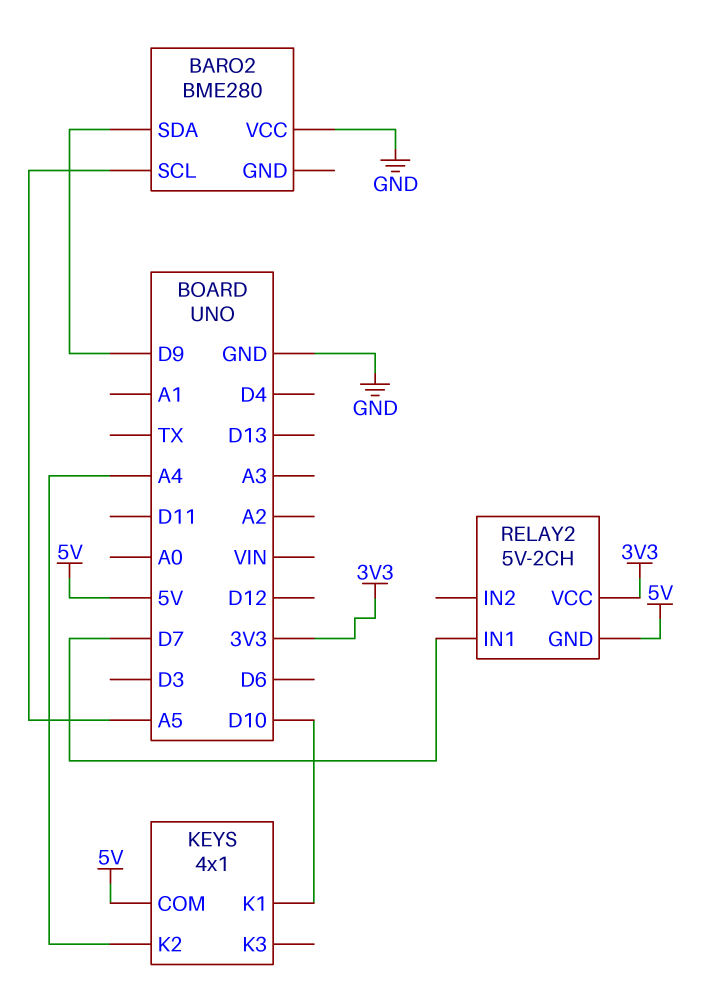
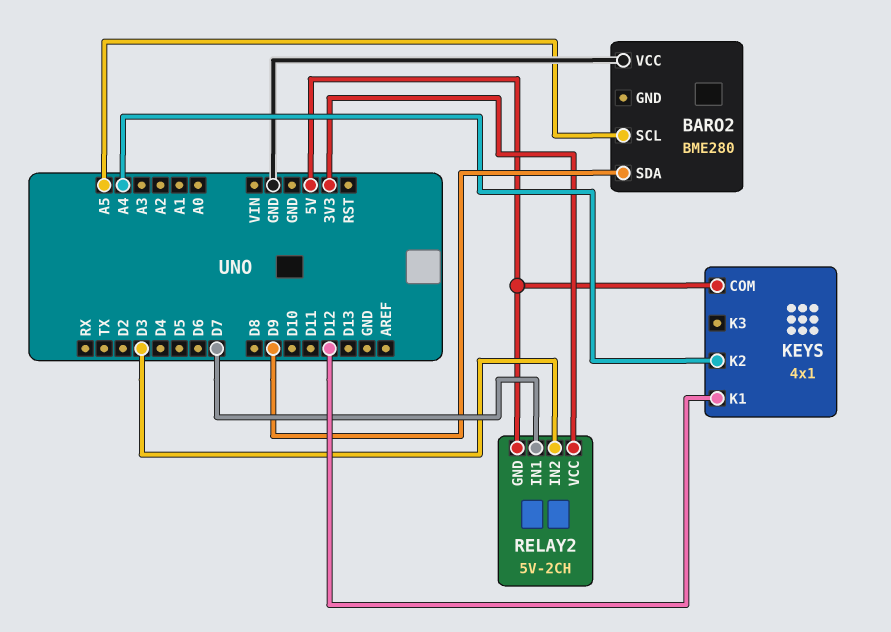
KEYS pin K1: D10 -> D12
RELAY2 pin IN2: none -> D3

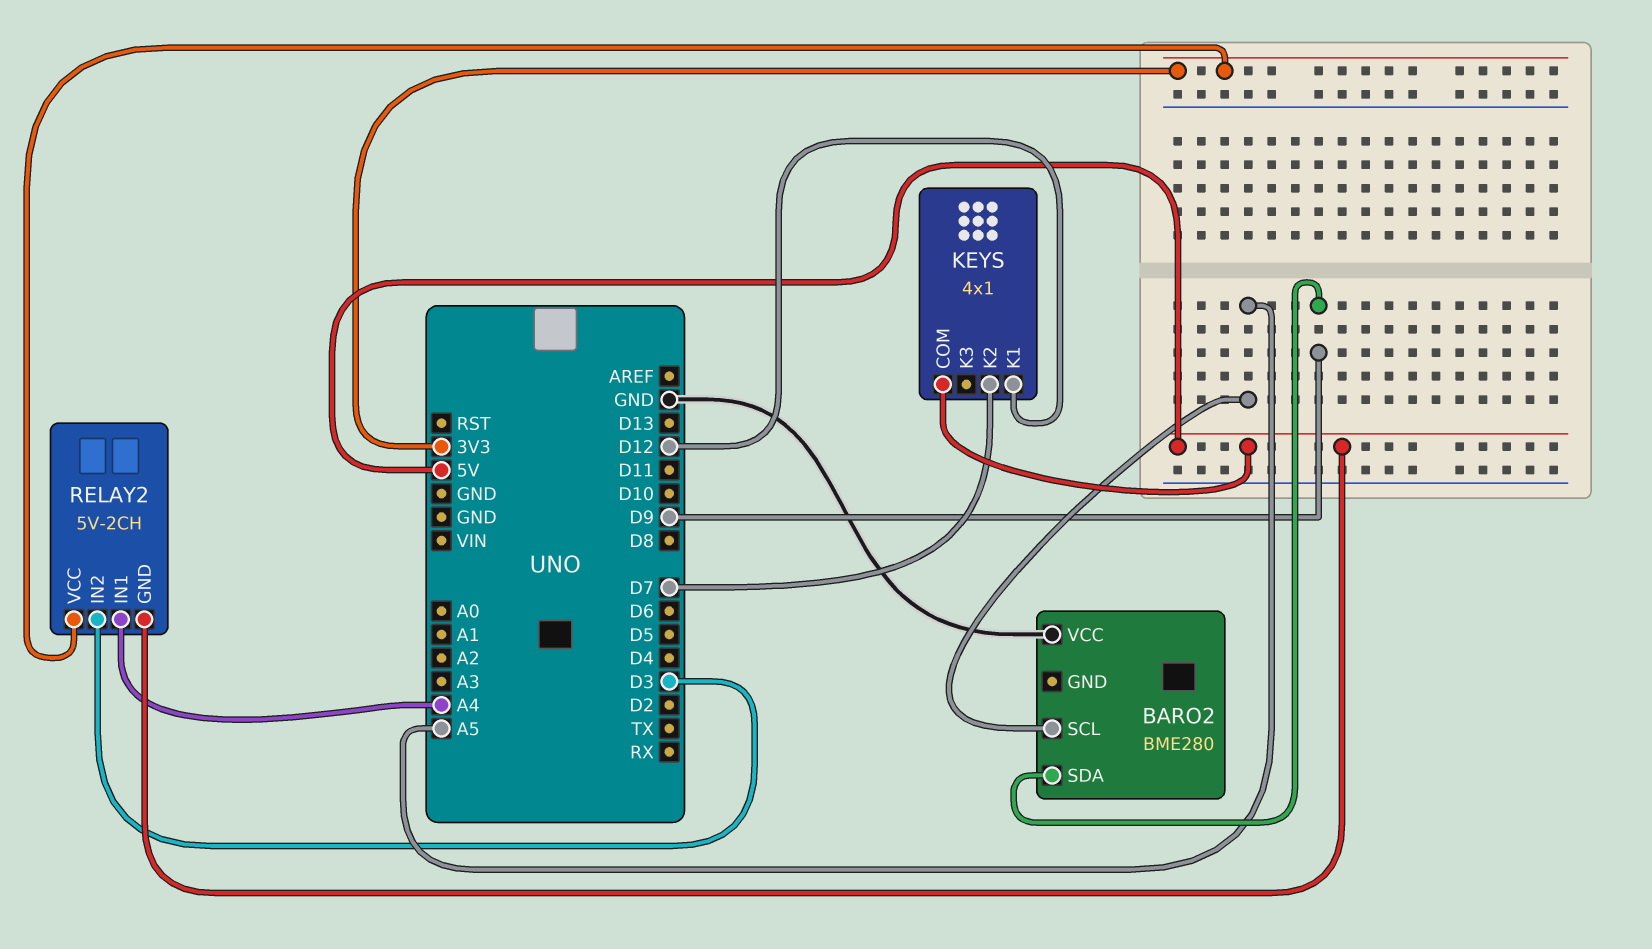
KEYS pin K2: A4 -> D7
RELAY2 pin IN1: D7 -> A4

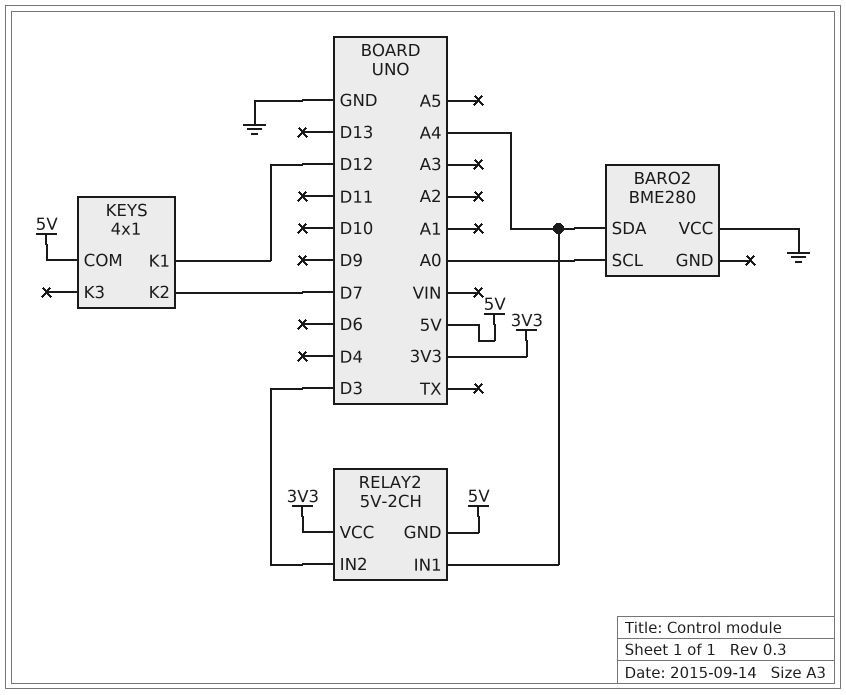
BARO2 pin SCL: A5 -> A0
BARO2 pin SDA: D9 -> A4

